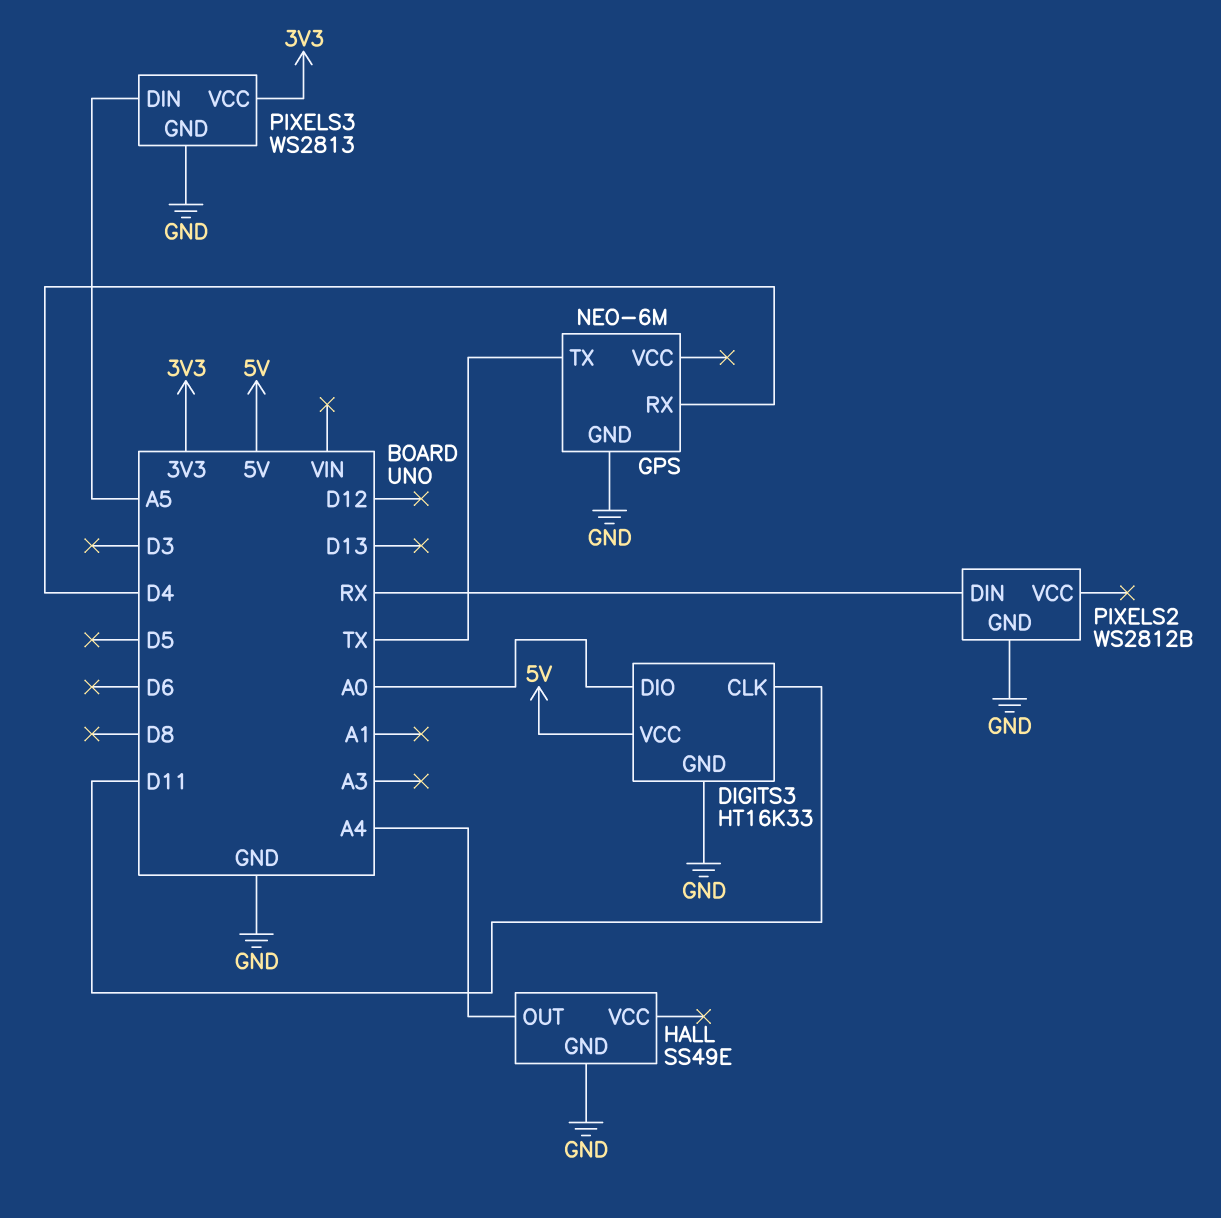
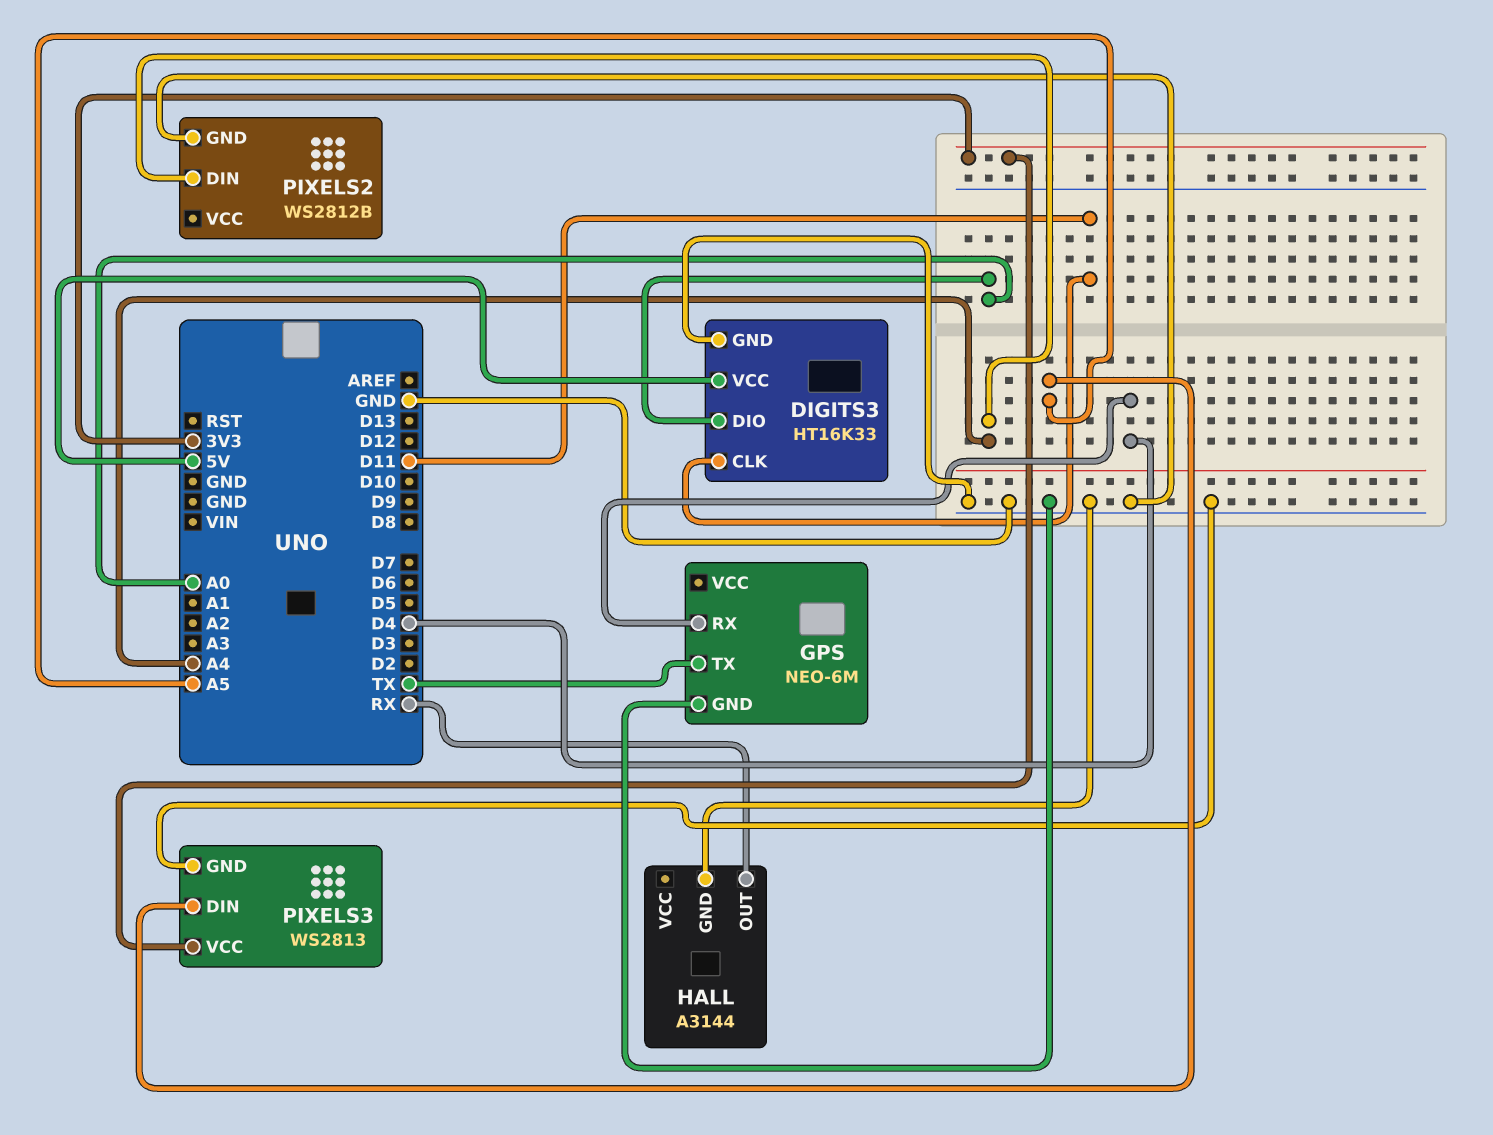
HALL: SS49E -> A3144
HALL pin OUT: A4 -> RX
PIXELS2 pin DIN: RX -> A4

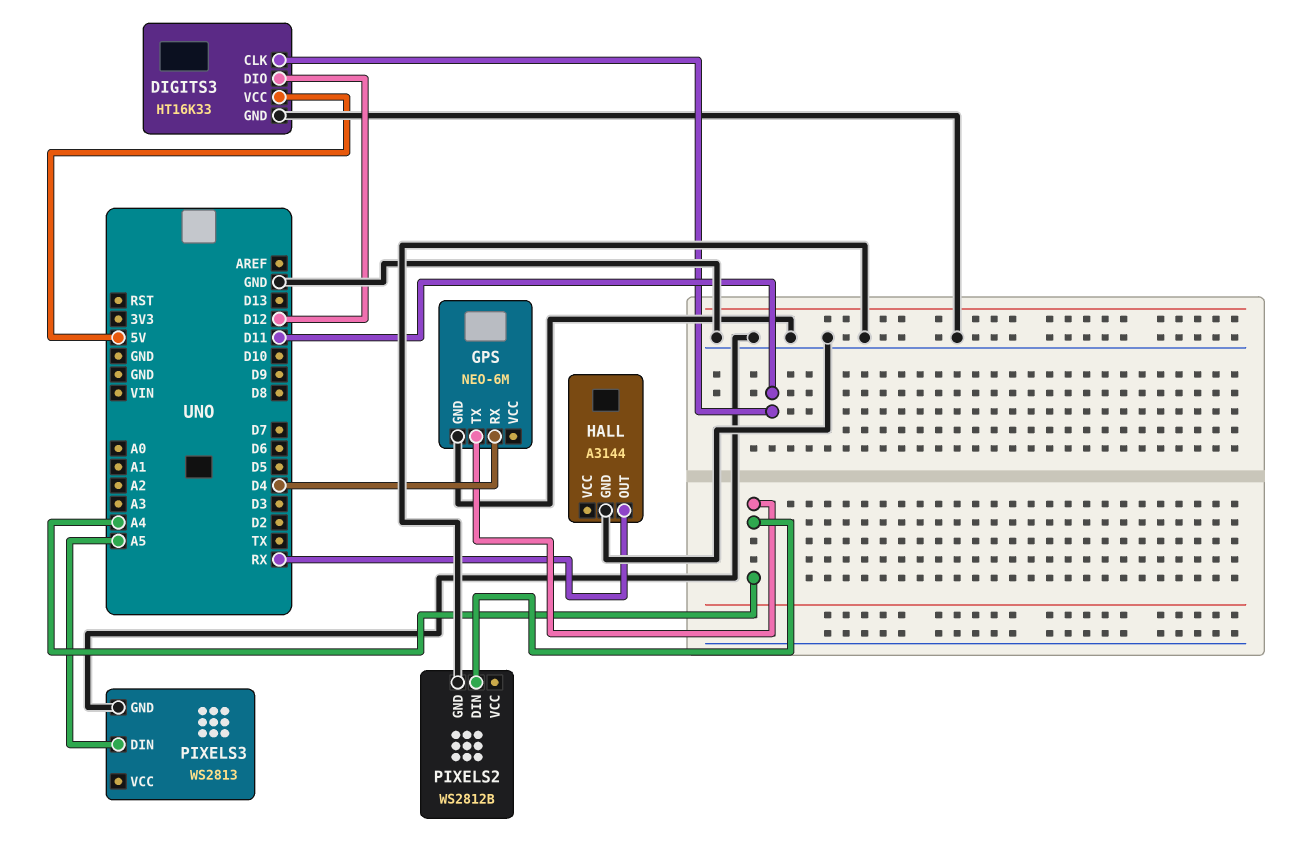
DIGITS3 pin DIO: A0 -> D12
GPS pin TX: TX -> A4
PIXELS3 pin VCC: 3V3 -> none

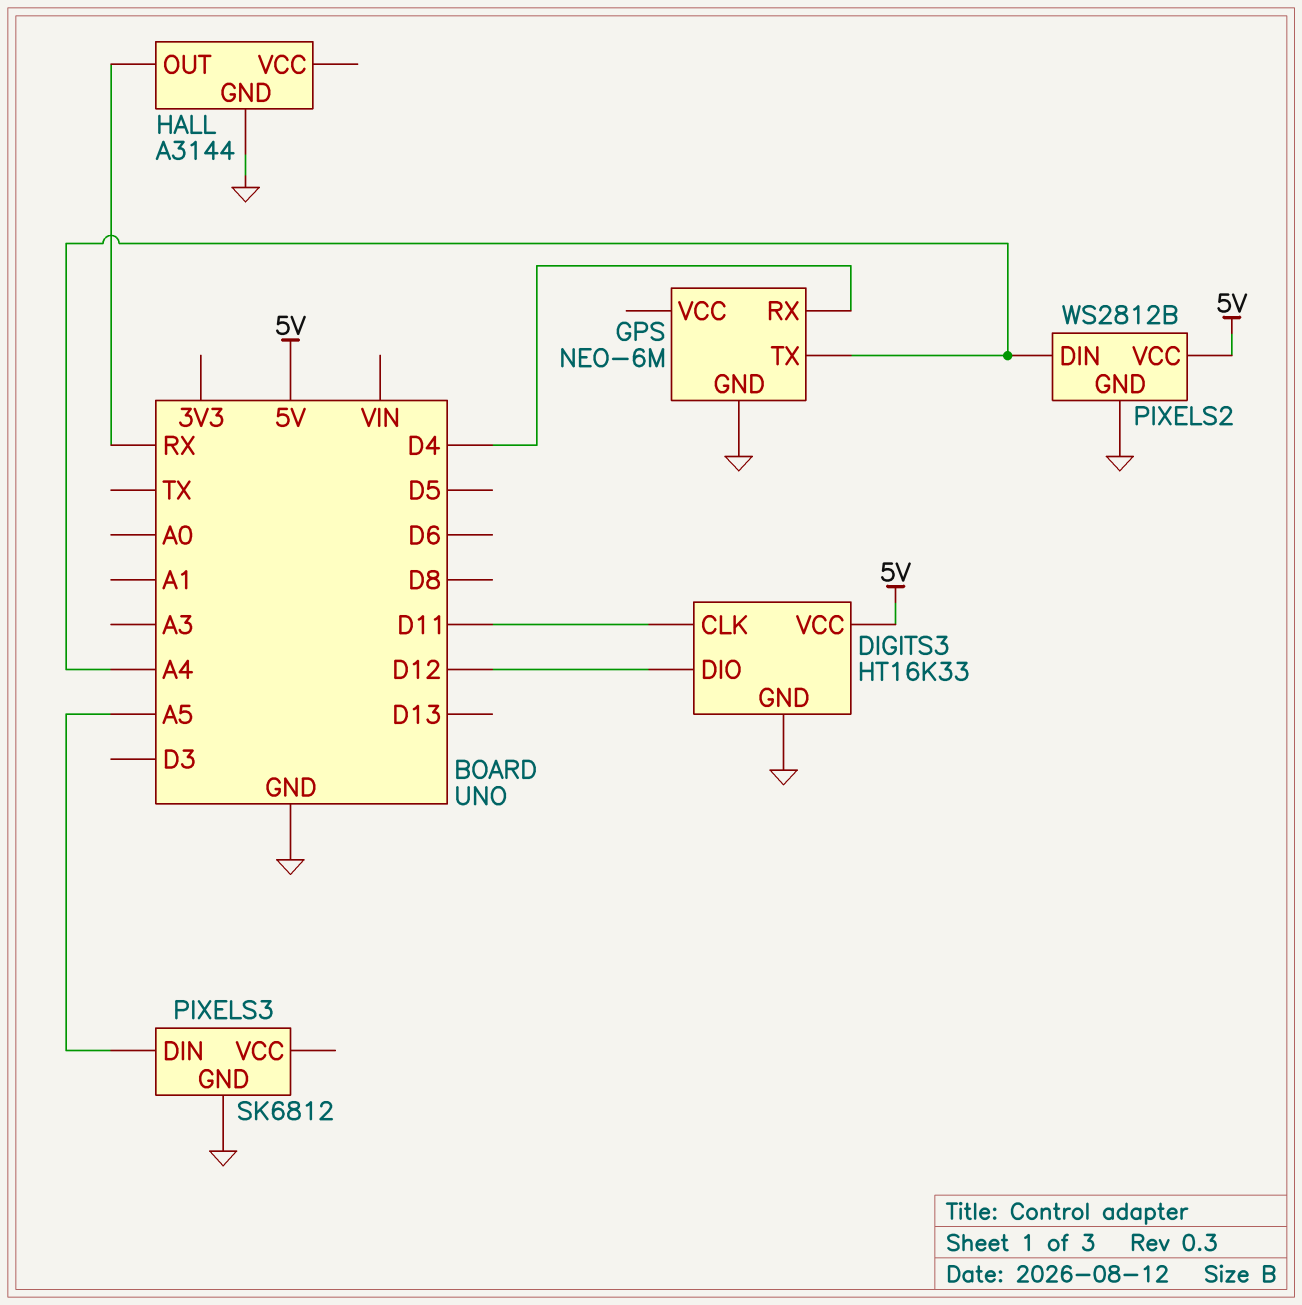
PIXELS2 pin VCC: none -> 5V
PIXELS3: WS2813 -> SK6812

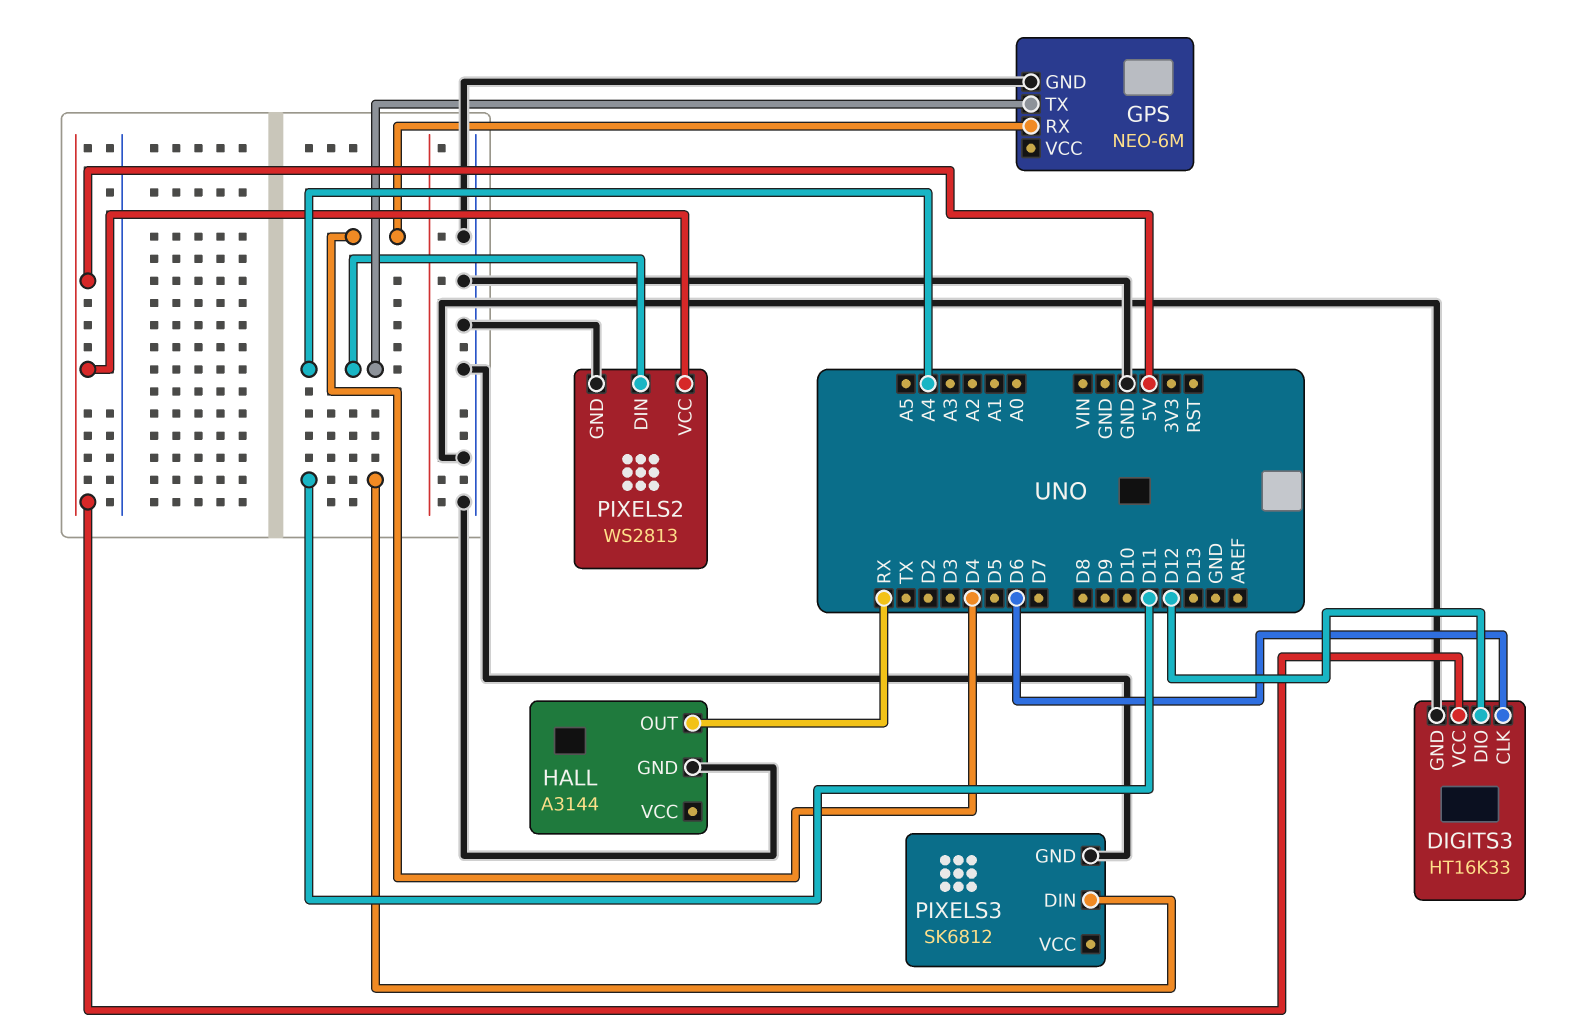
DIGITS3 pin CLK: D11 -> D6
PIXELS2: WS2812B -> WS2813
PIXELS3 pin DIN: A5 -> D11

